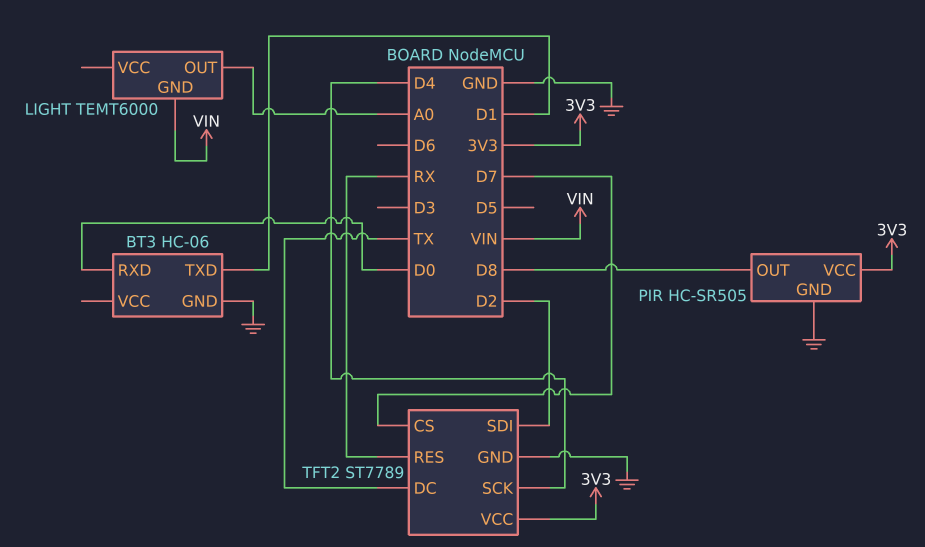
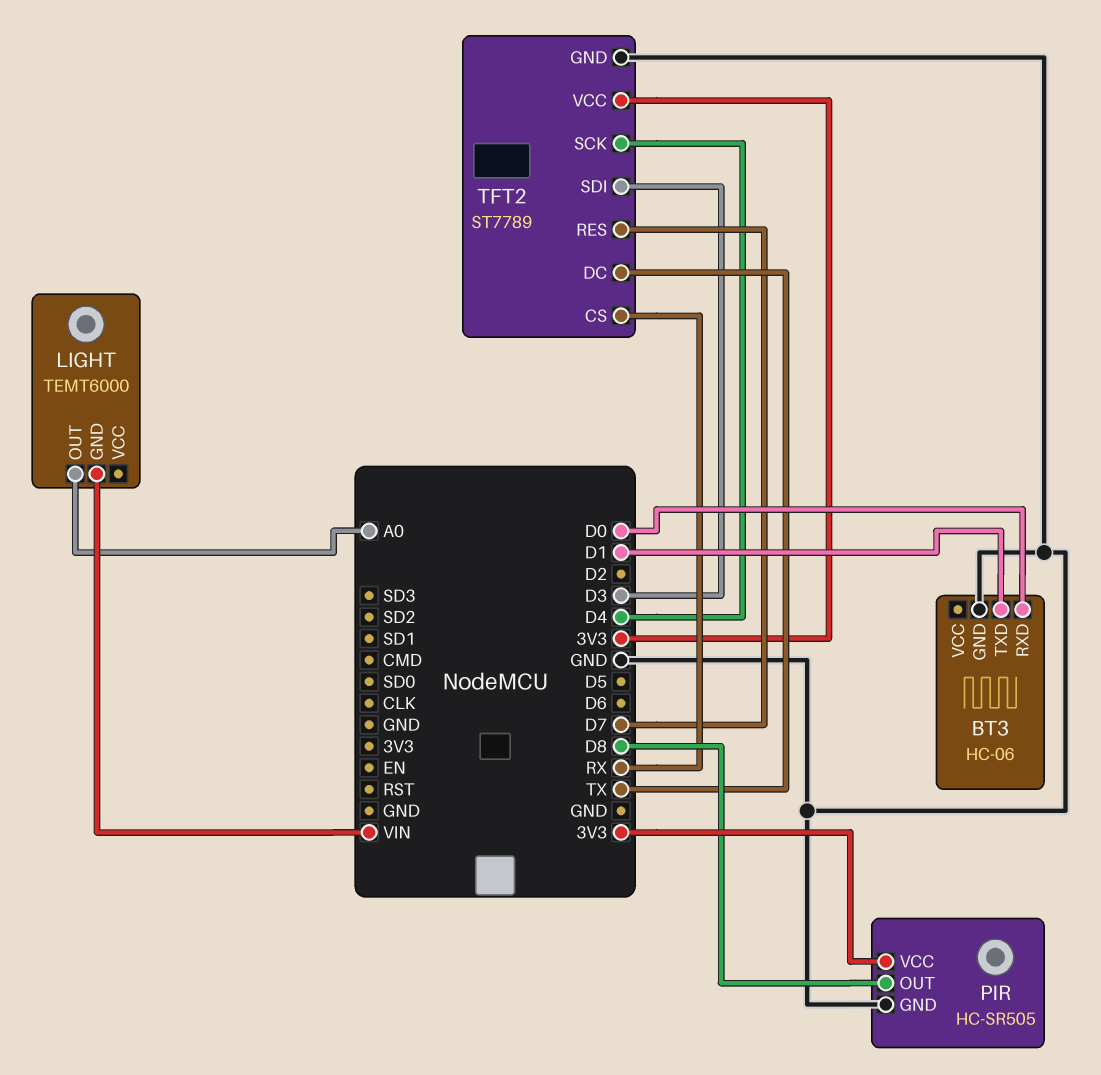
TFT2 pin CS: D7 -> RX
TFT2 pin RES: RX -> D7
TFT2 pin SDI: D2 -> D3

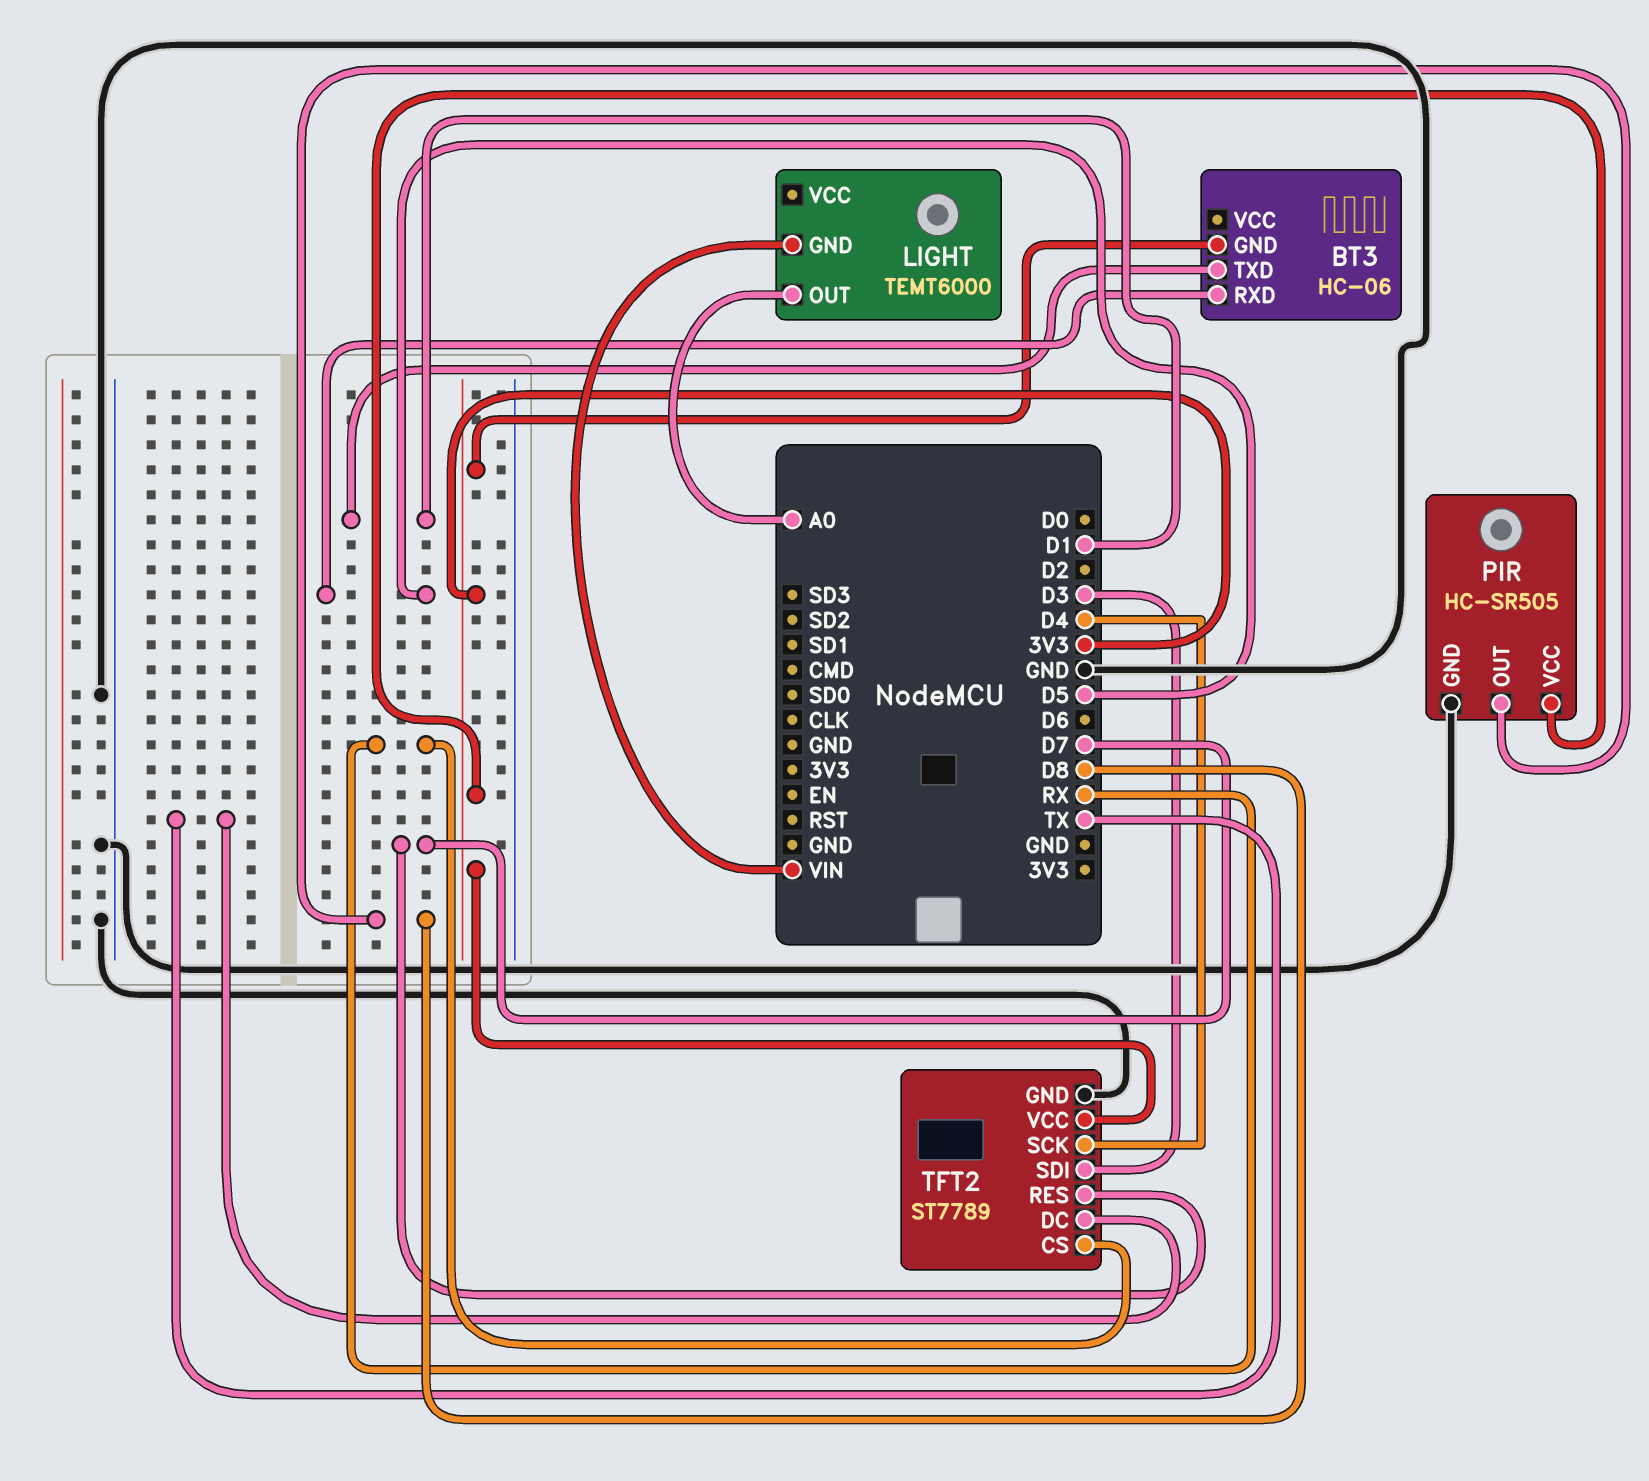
BT3 pin GND: GND -> 3V3
BT3 pin RXD: D0 -> D5

